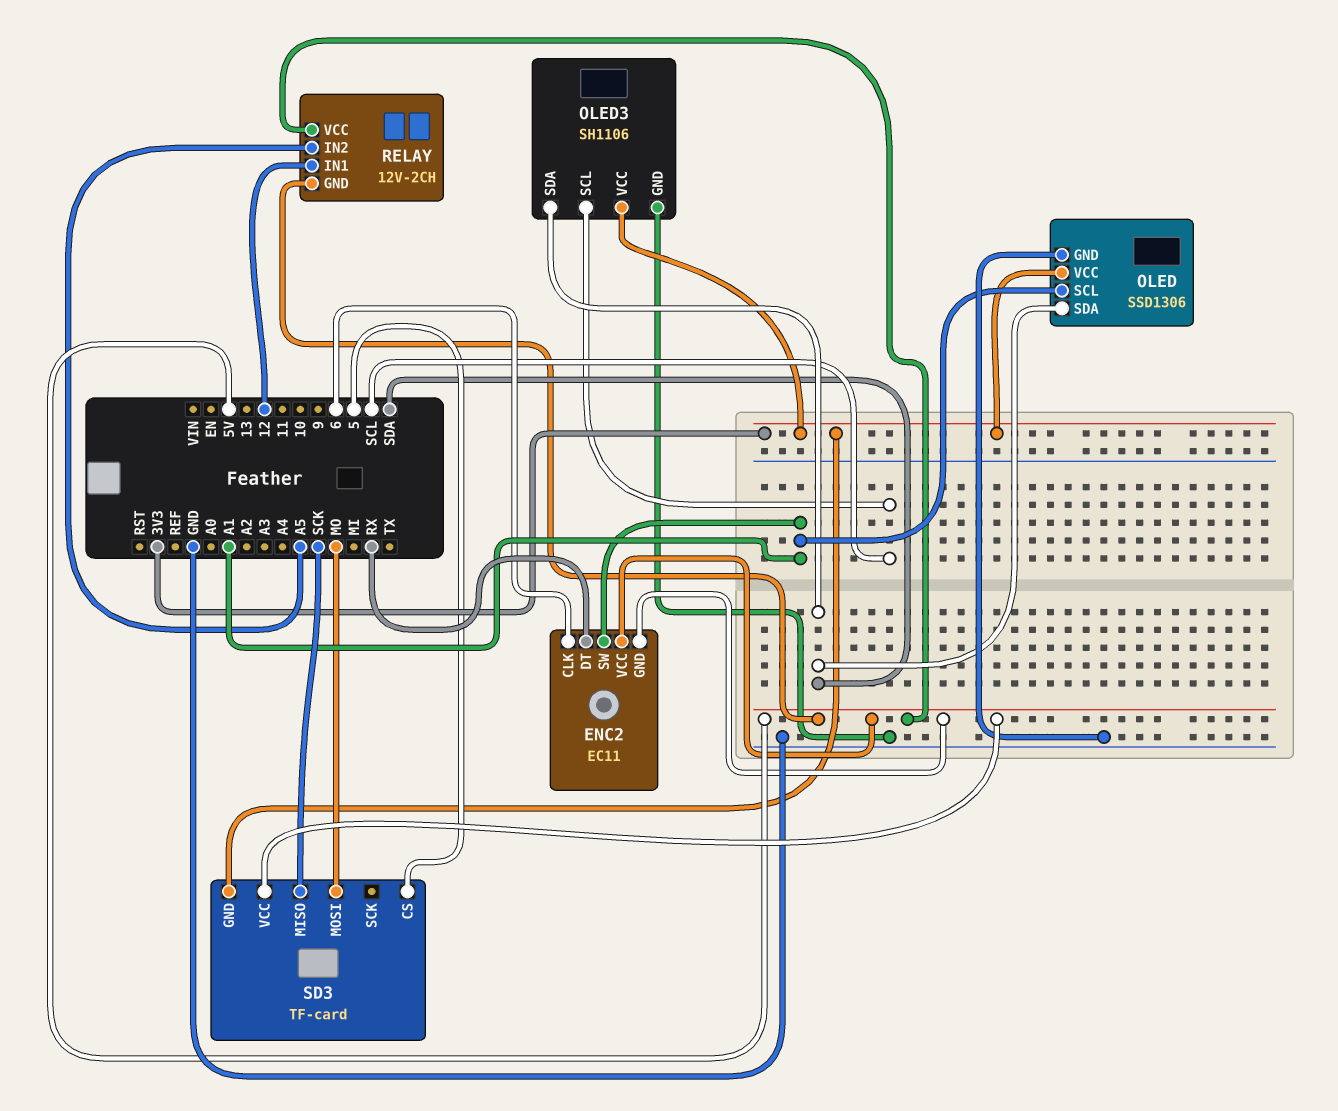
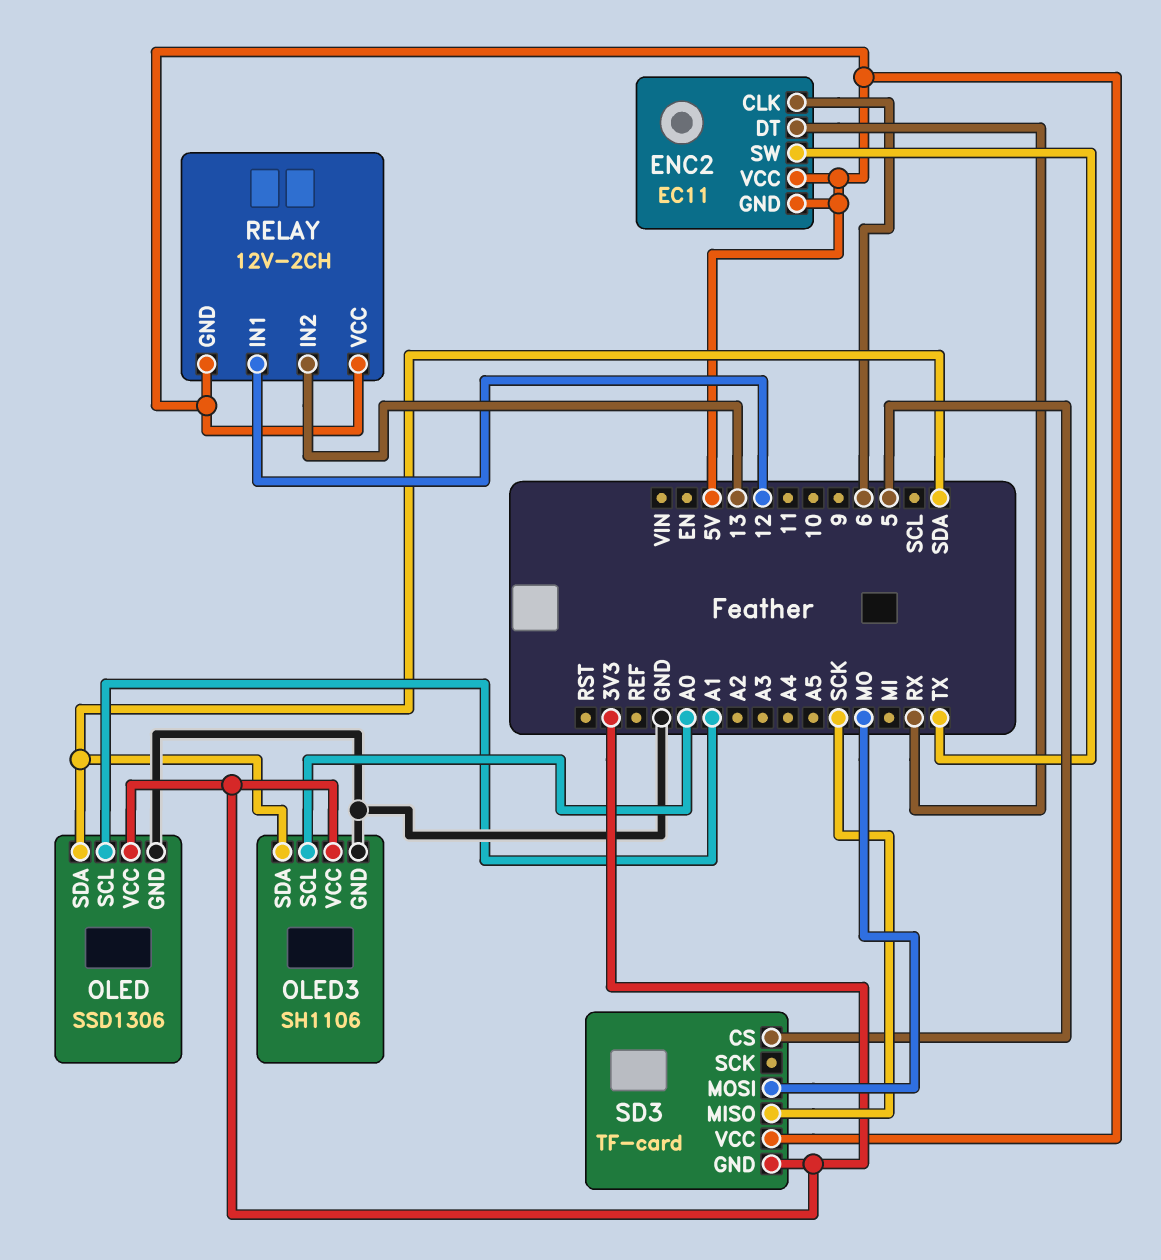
ENC2 pin SW: A1 -> TX
OLED3 pin SCL: SCL -> A0
RELAY pin IN2: A5 -> 13

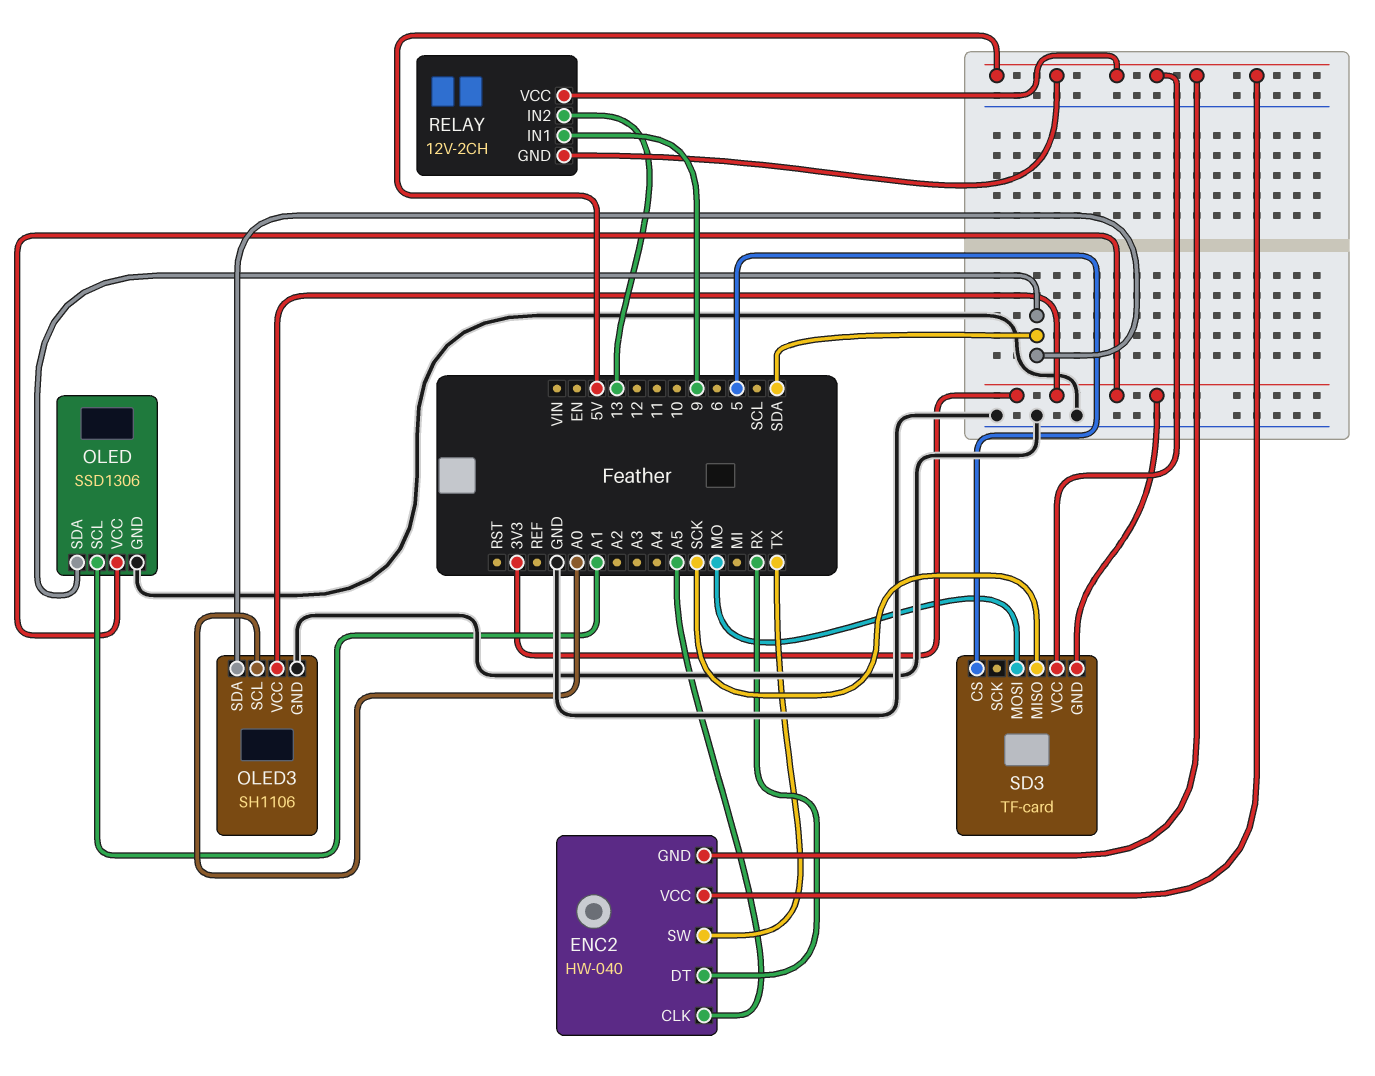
ENC2: EC11 -> HW-040
ENC2 pin CLK: 6 -> A5
RELAY pin IN1: 12 -> 9

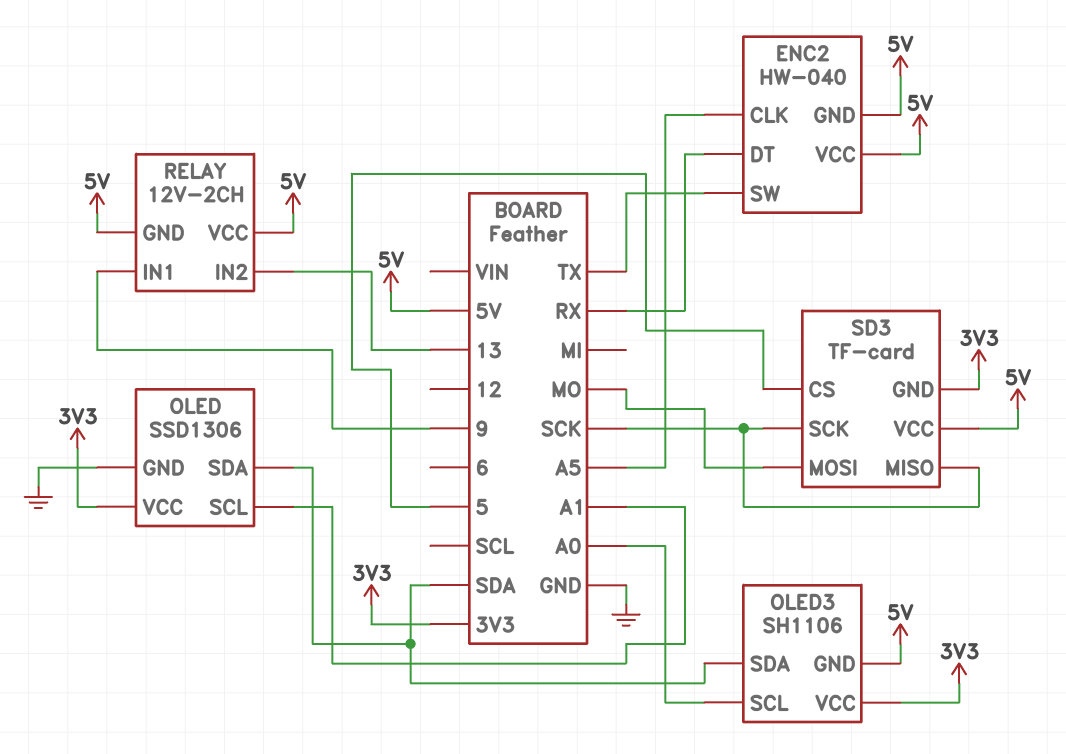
OLED3 pin GND: GND -> 5V
SD3 pin SCK: none -> SCK

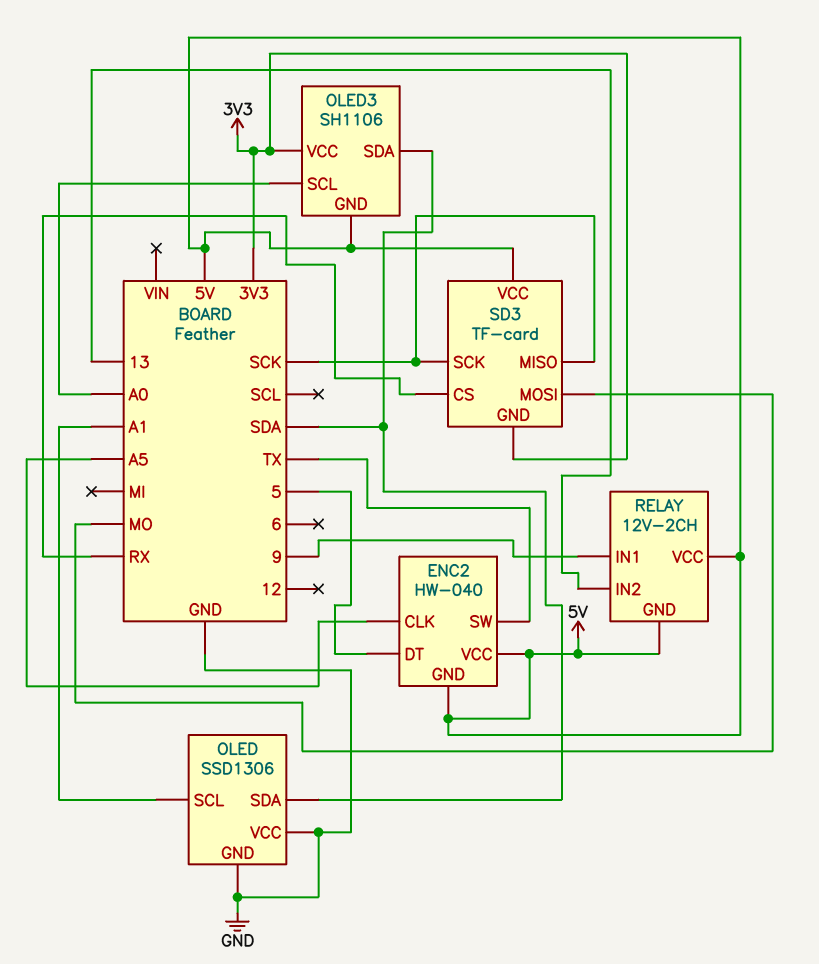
ENC2 pin DT: RX -> 5
OLED pin VCC: 3V3 -> GND
SD3 pin CS: 5 -> RX

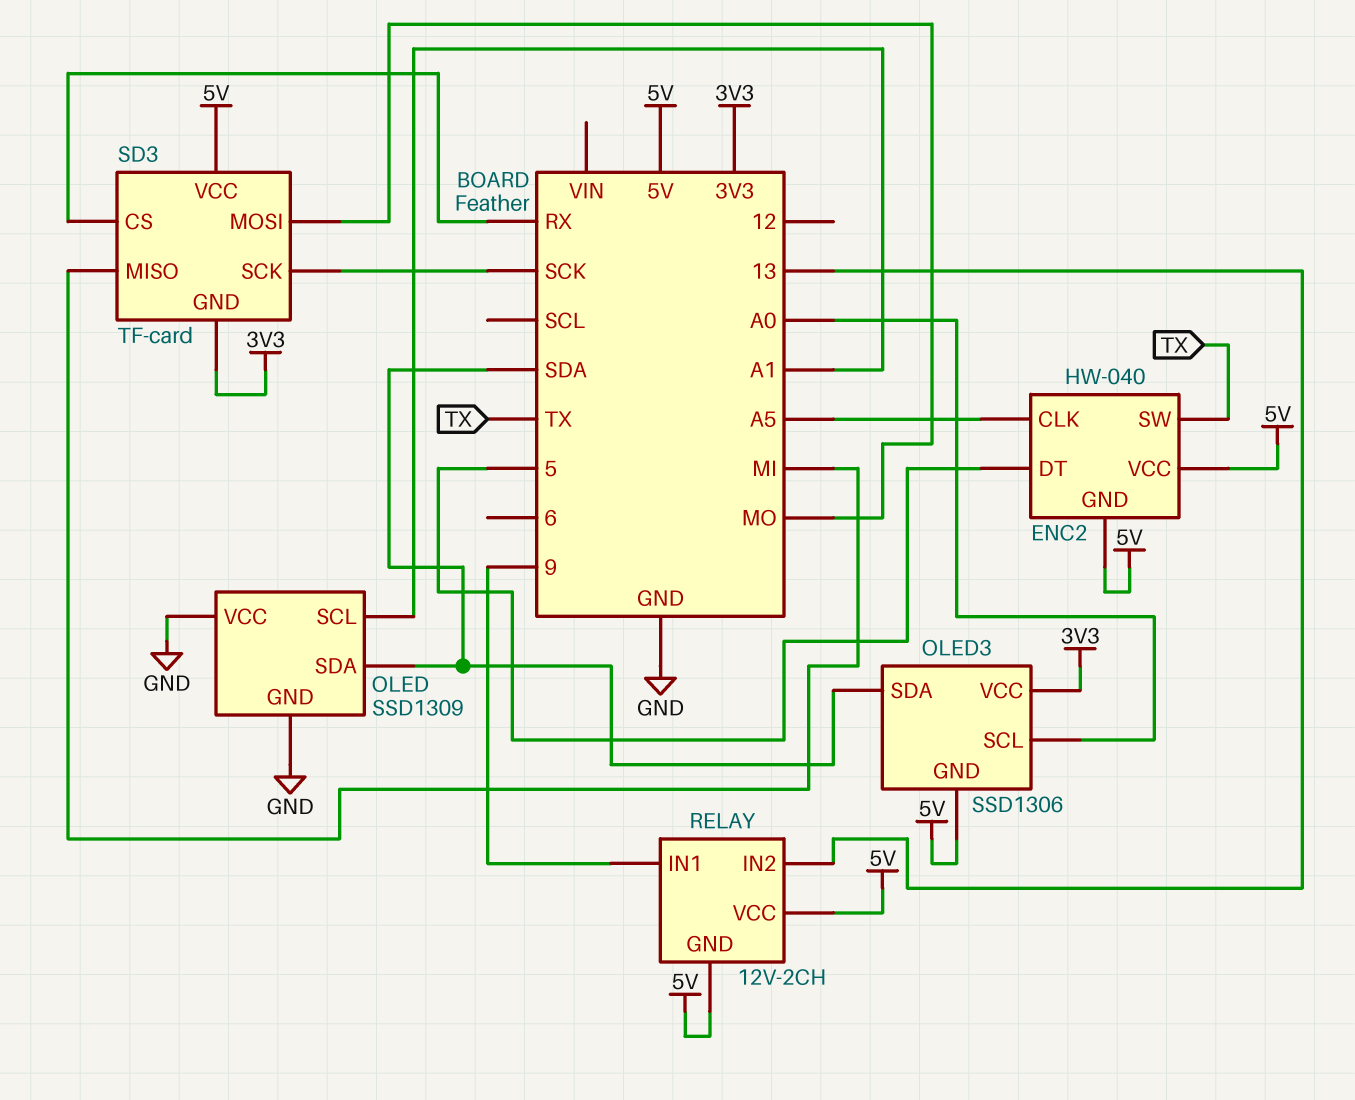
OLED: SSD1306 -> SSD1309
OLED3: SH1106 -> SSD1306
SD3 pin MISO: SCK -> MI

